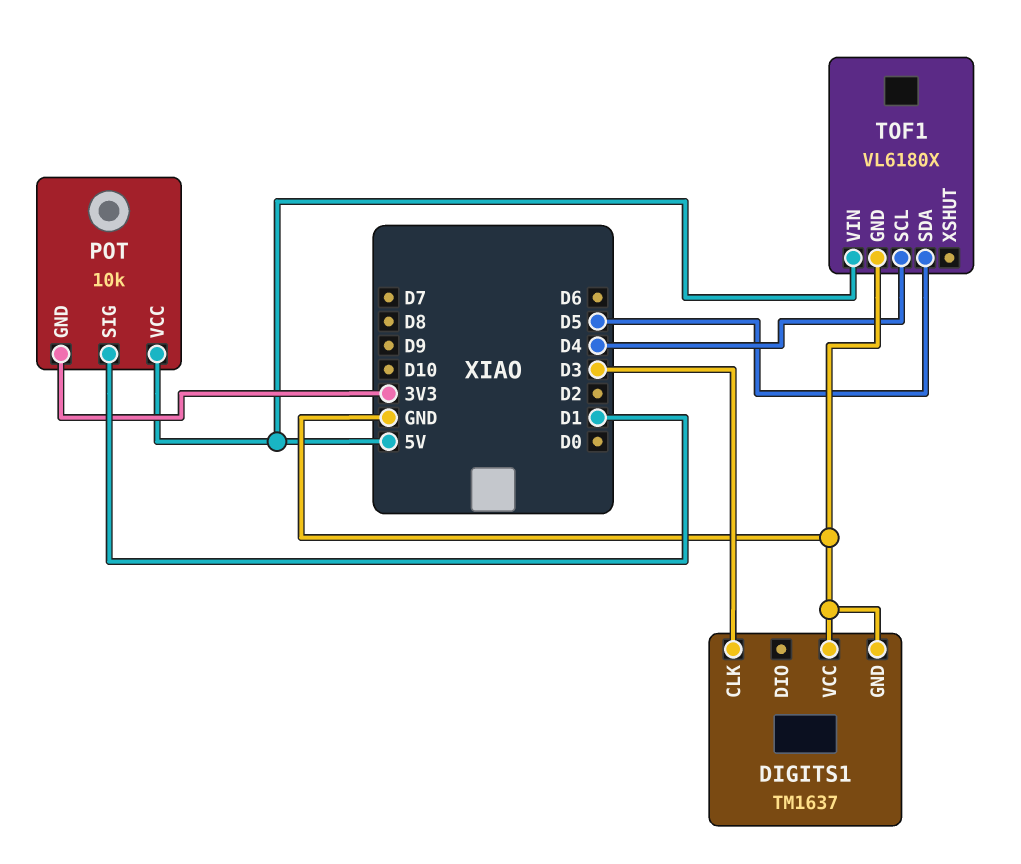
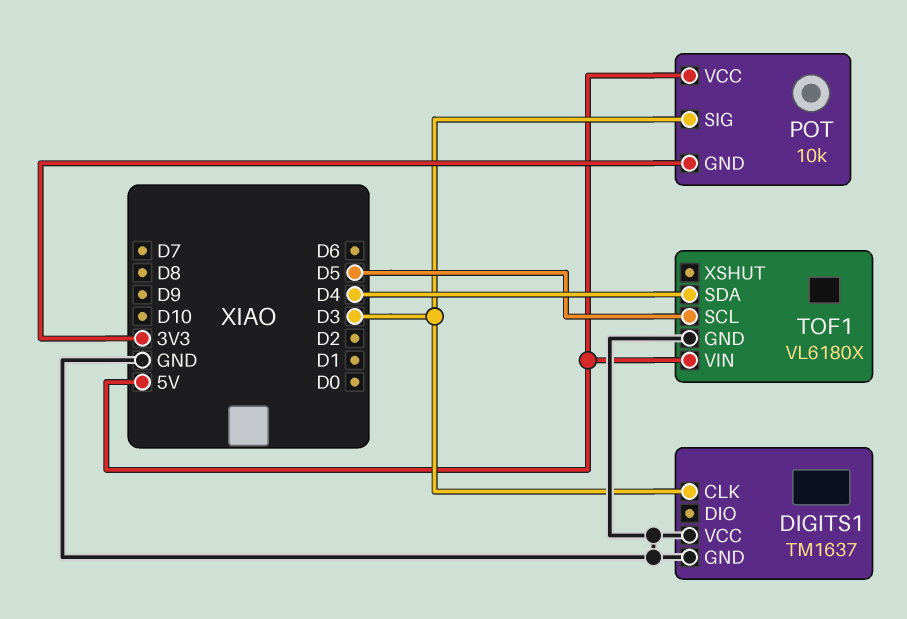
POT pin SIG: D1 -> D3
TOF1 pin SCL: D4 -> D5
TOF1 pin SDA: D5 -> D4

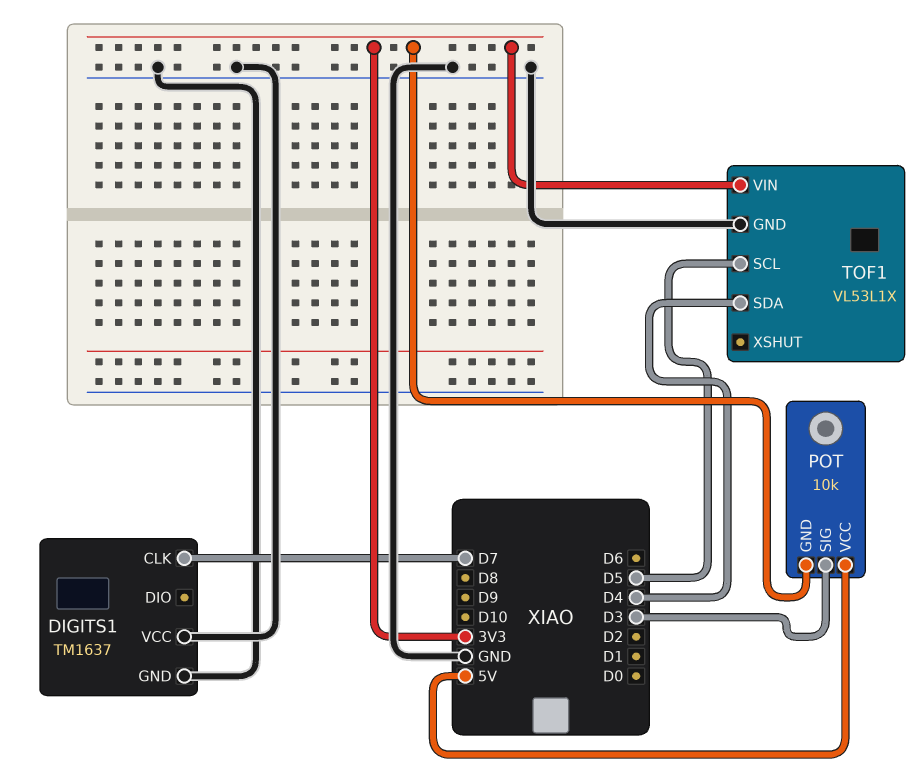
DIGITS1 pin CLK: D3 -> D7
TOF1: VL6180X -> VL53L1X
TOF1 pin VIN: 5V -> 3V3

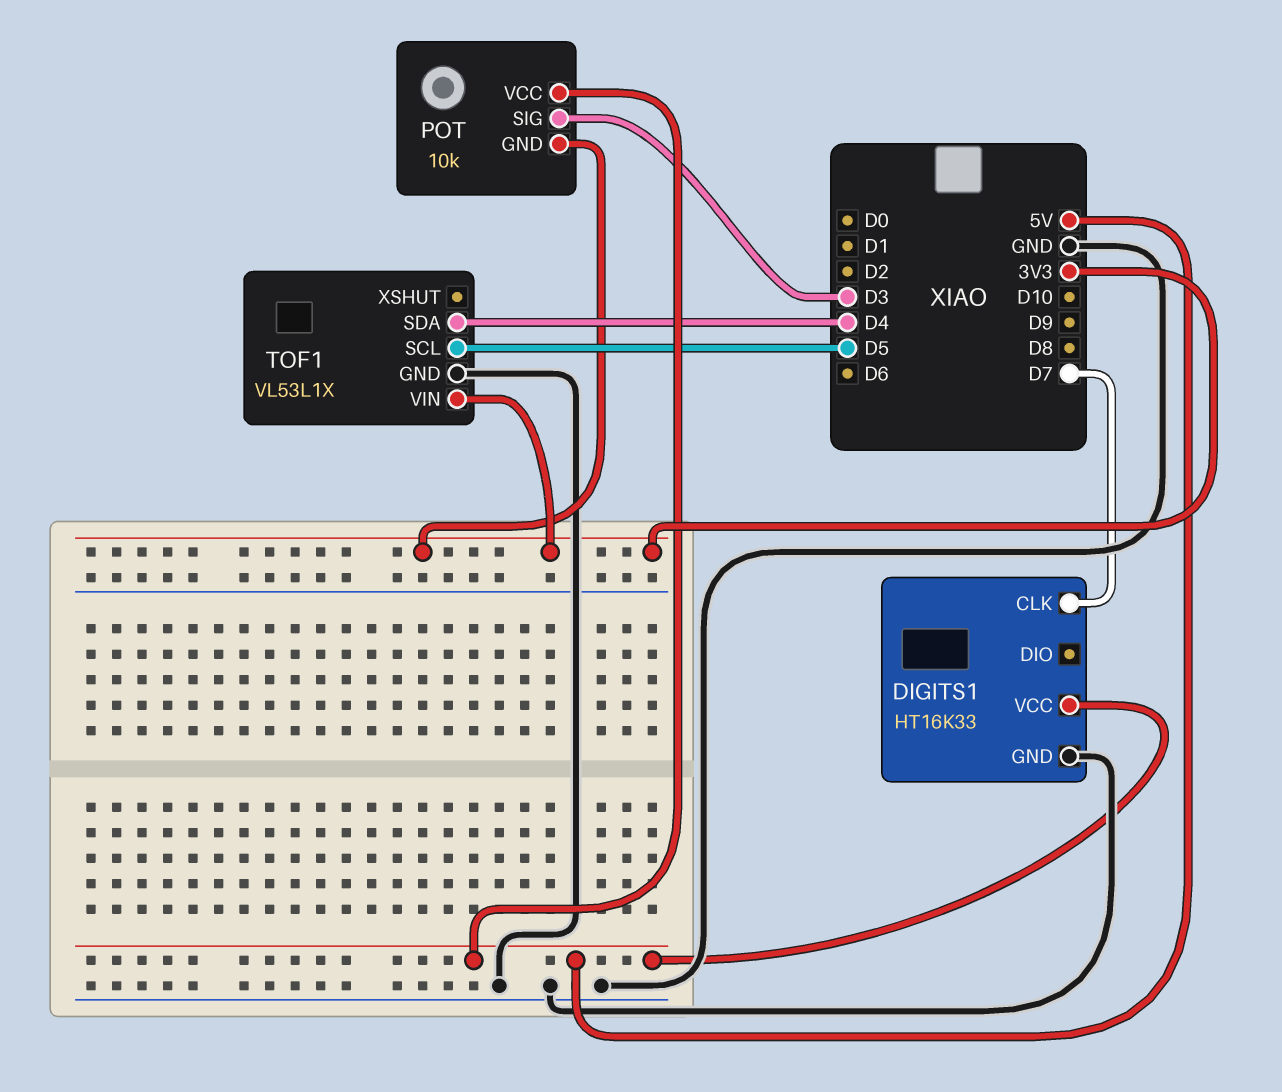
DIGITS1: TM1637 -> HT16K33
DIGITS1 pin VCC: GND -> 5V

